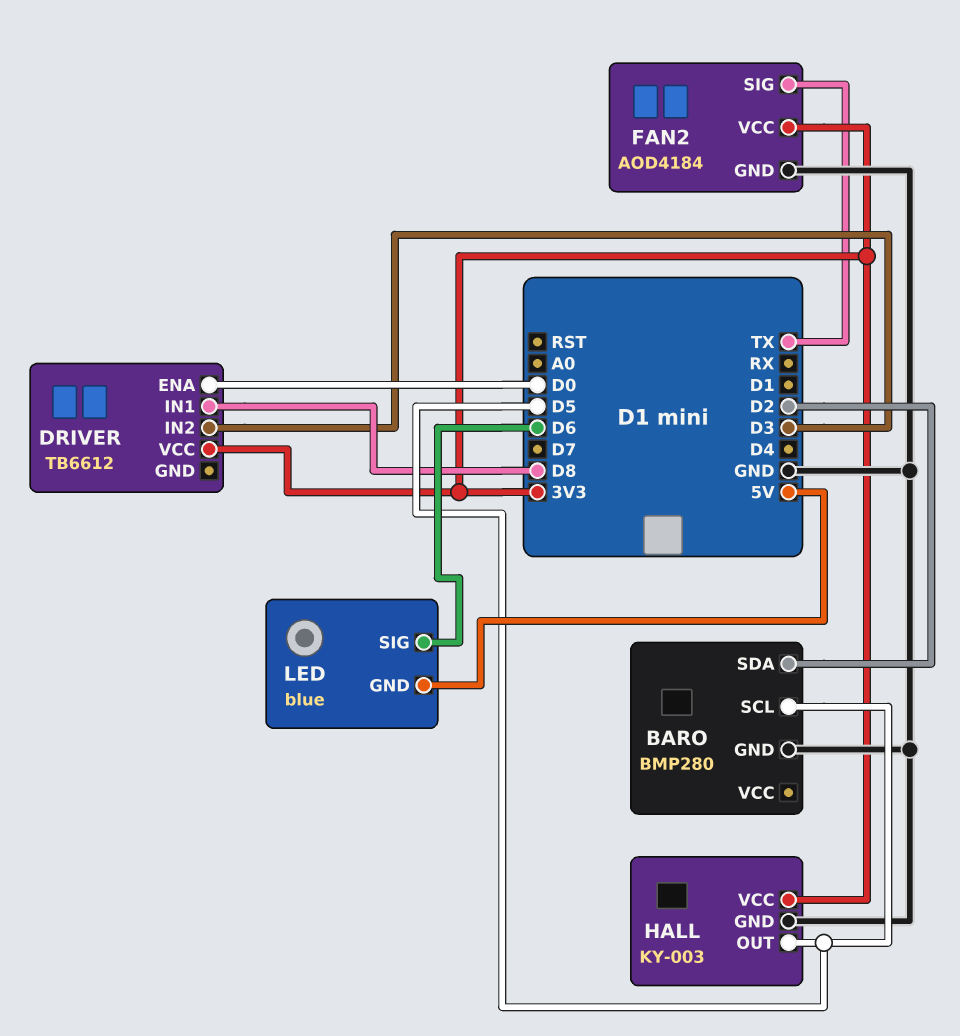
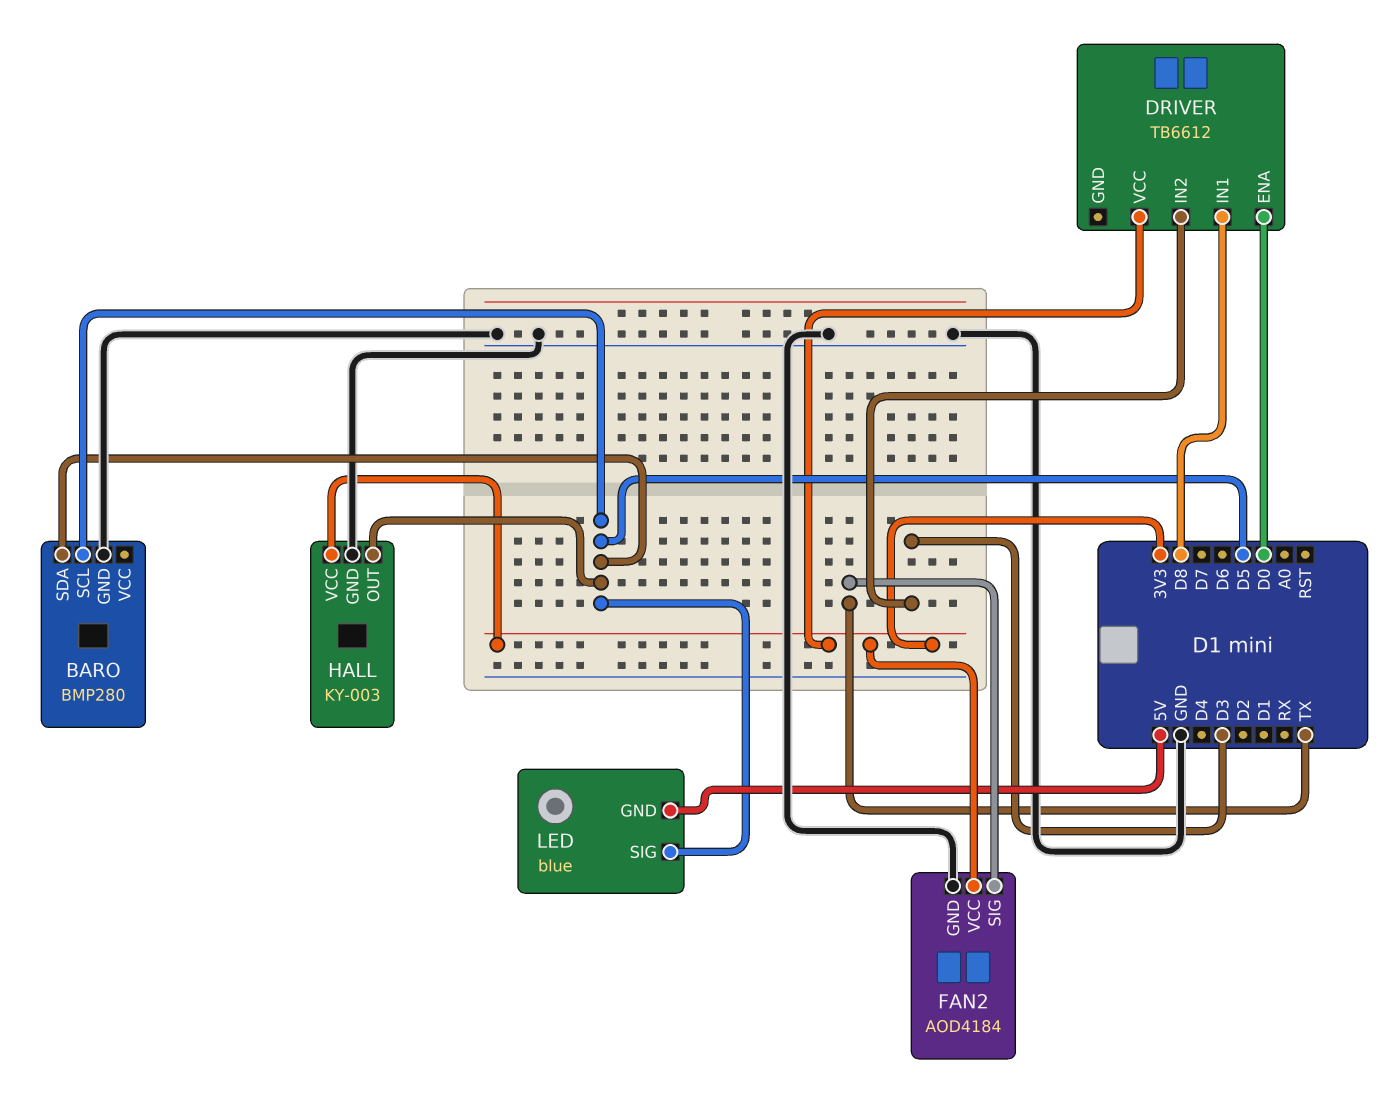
BARO pin SDA: D2 -> D5
LED pin SIG: D6 -> D5

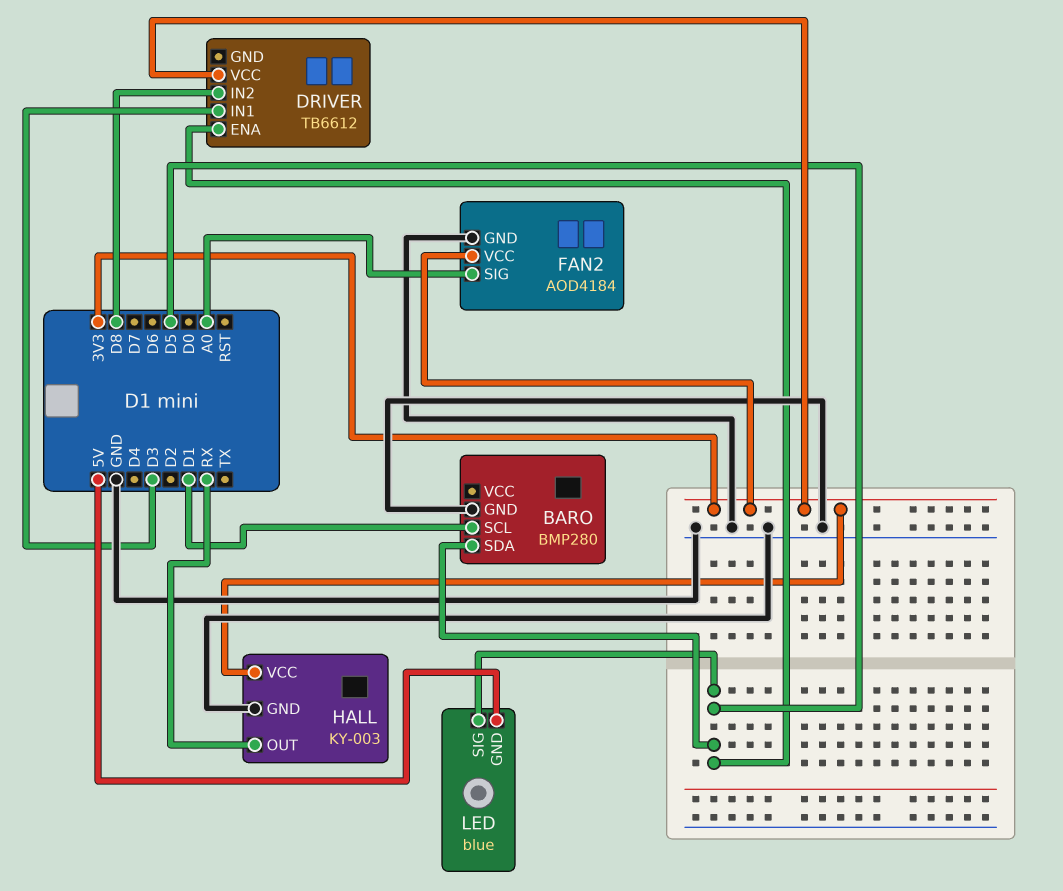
BARO pin SCL: D5 -> D1
DRIVER pin ENA: D0 -> D5
DRIVER pin IN1: D8 -> D3
DRIVER pin IN2: D3 -> D8
FAN2 pin SIG: TX -> A0
HALL pin OUT: D5 -> RX

